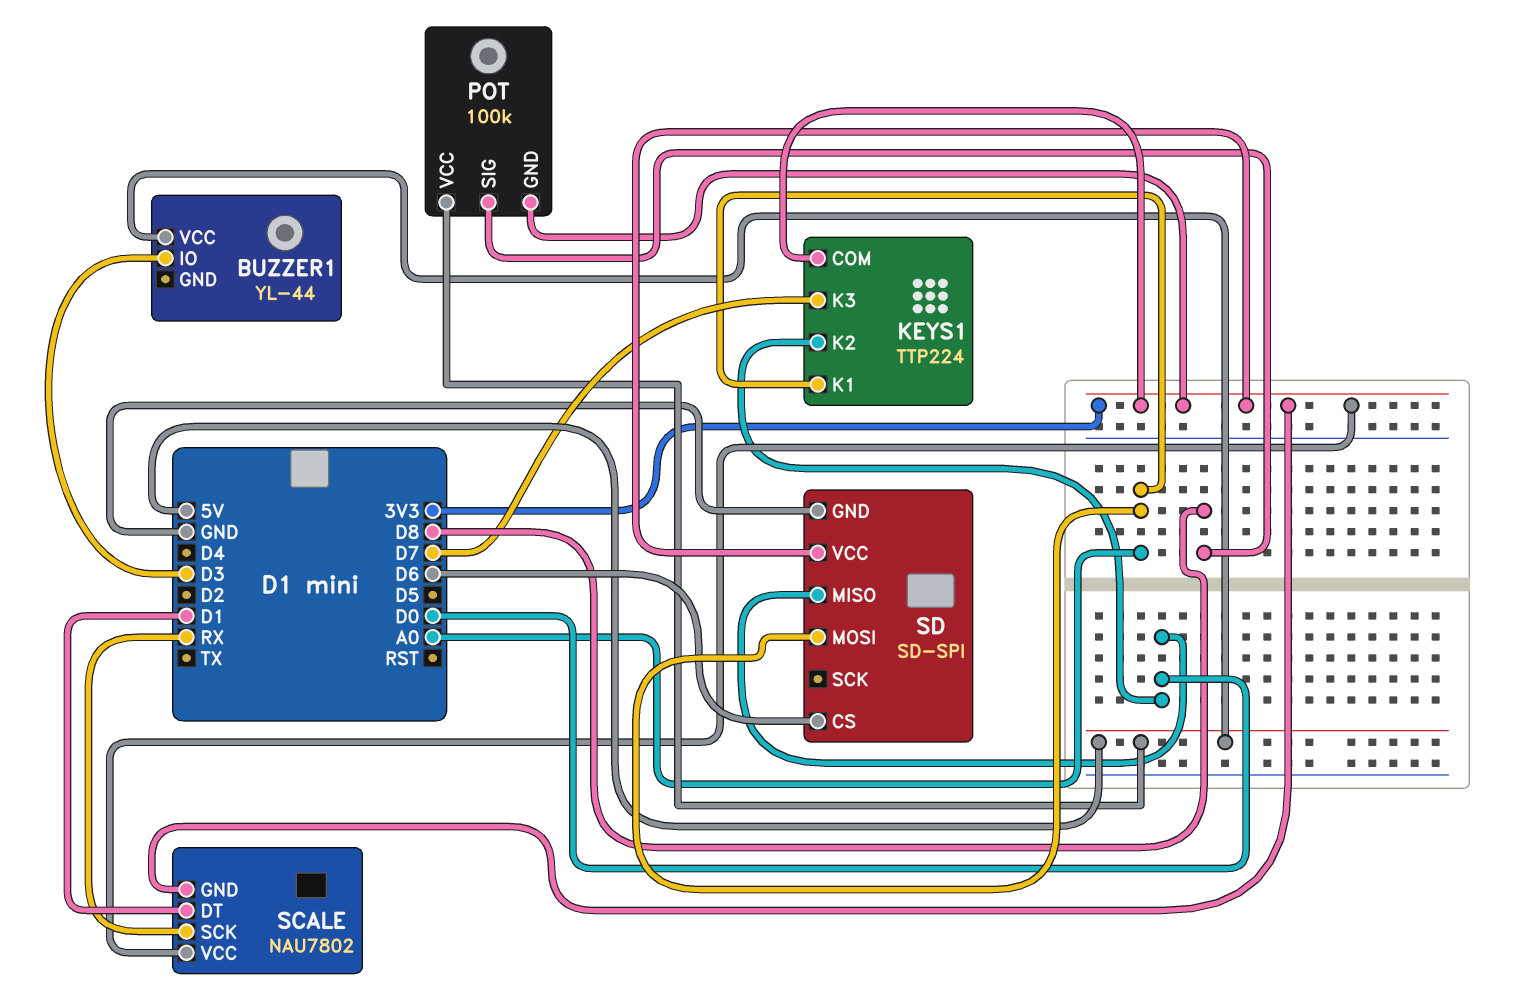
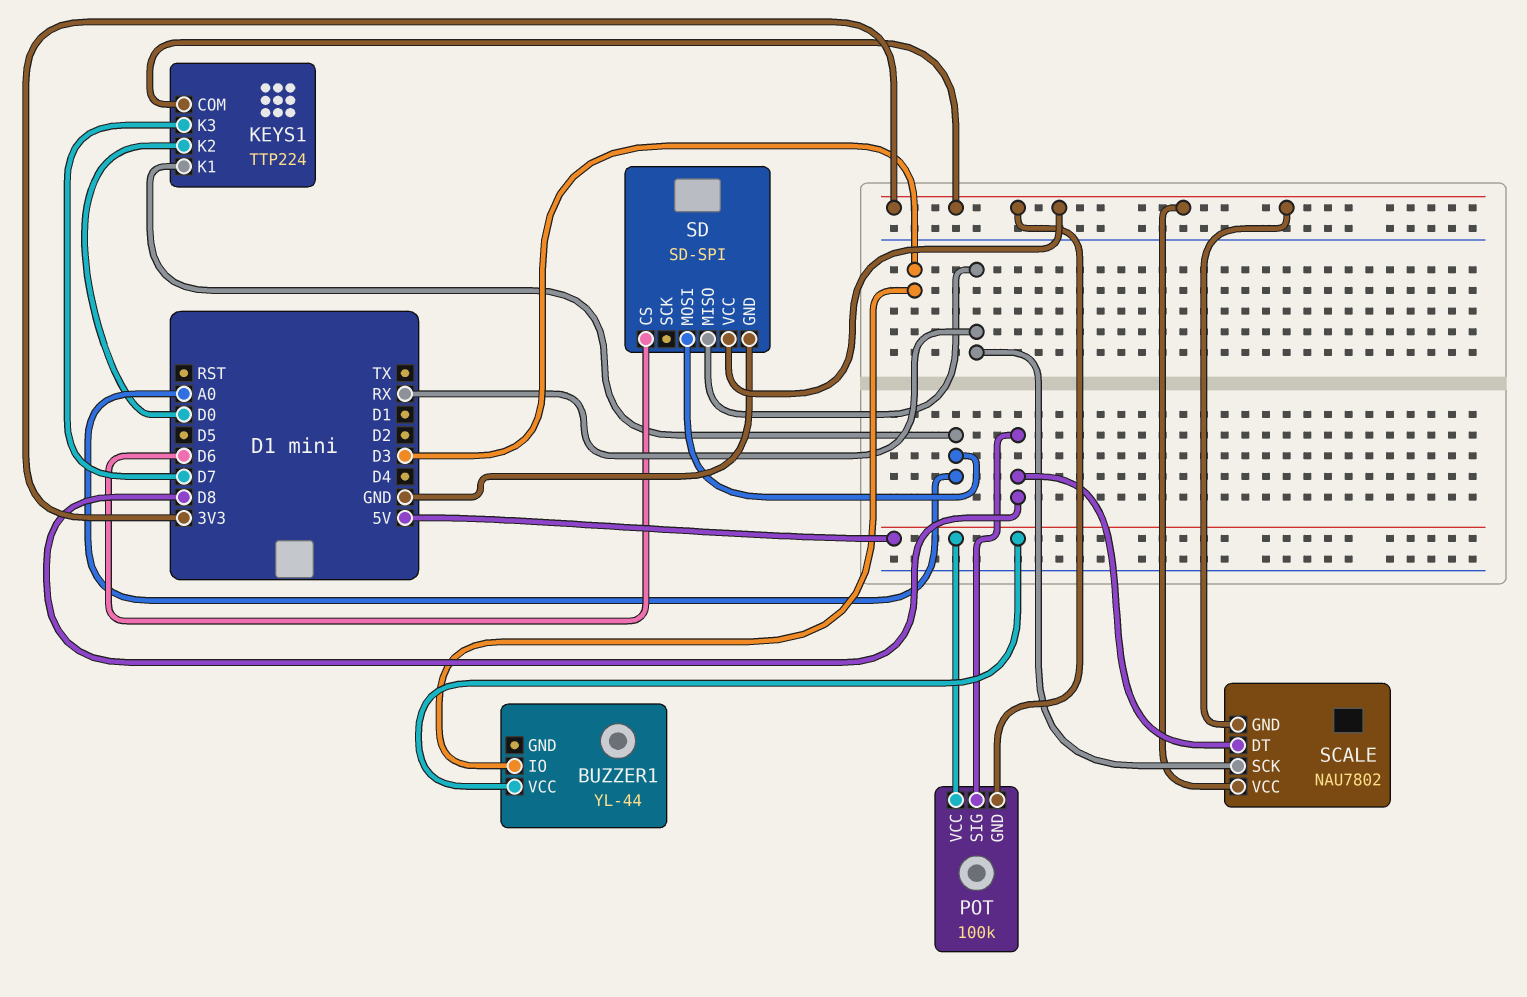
SCALE pin DT: D1 -> D8
SD pin MISO: D0 -> RX

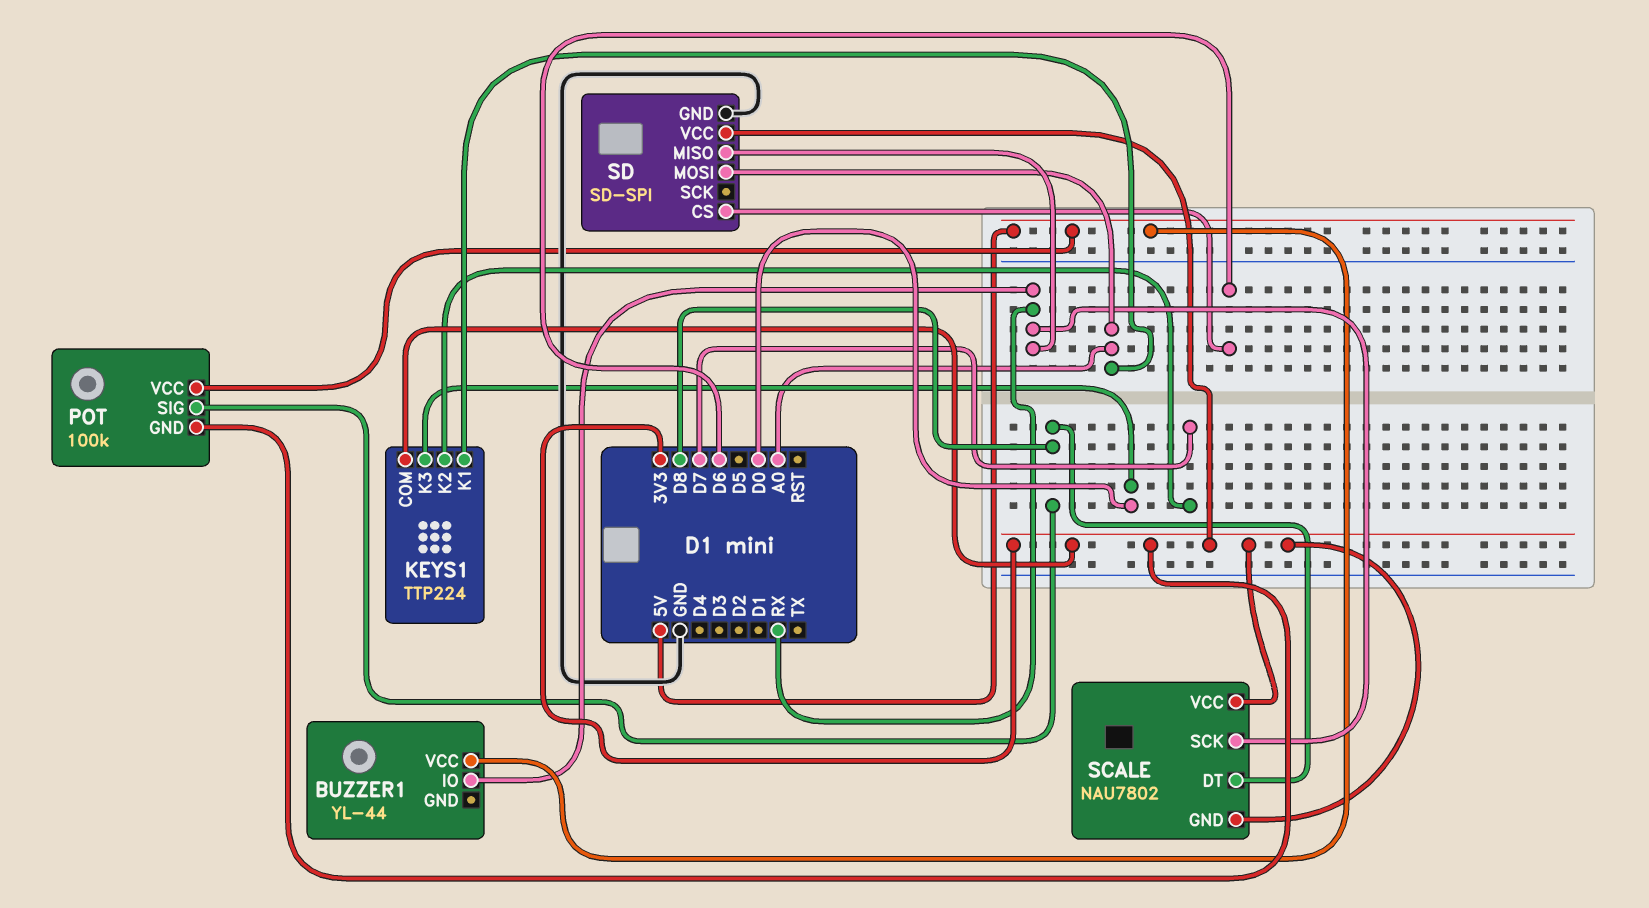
BUZZER1 pin IO: D3 -> RX
KEYS1 pin K2: D0 -> D7
KEYS1 pin K3: D7 -> D0

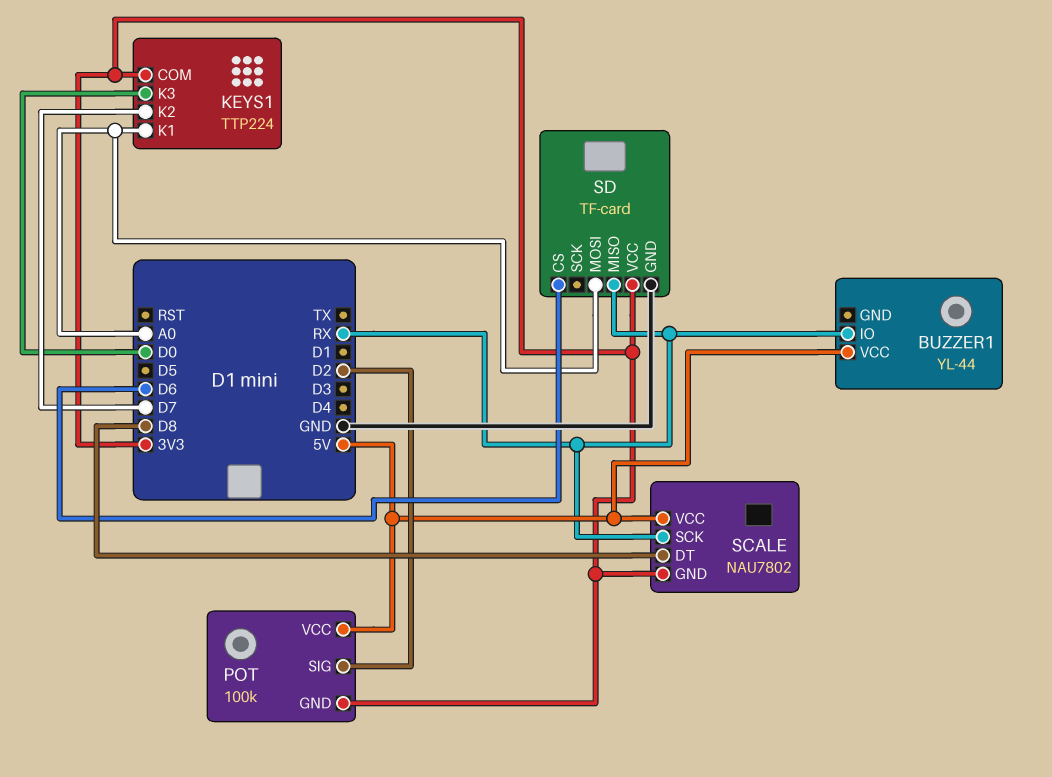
POT pin SIG: D8 -> D2
SCALE pin VCC: 3V3 -> 5V
SD: SD-SPI -> TF-card

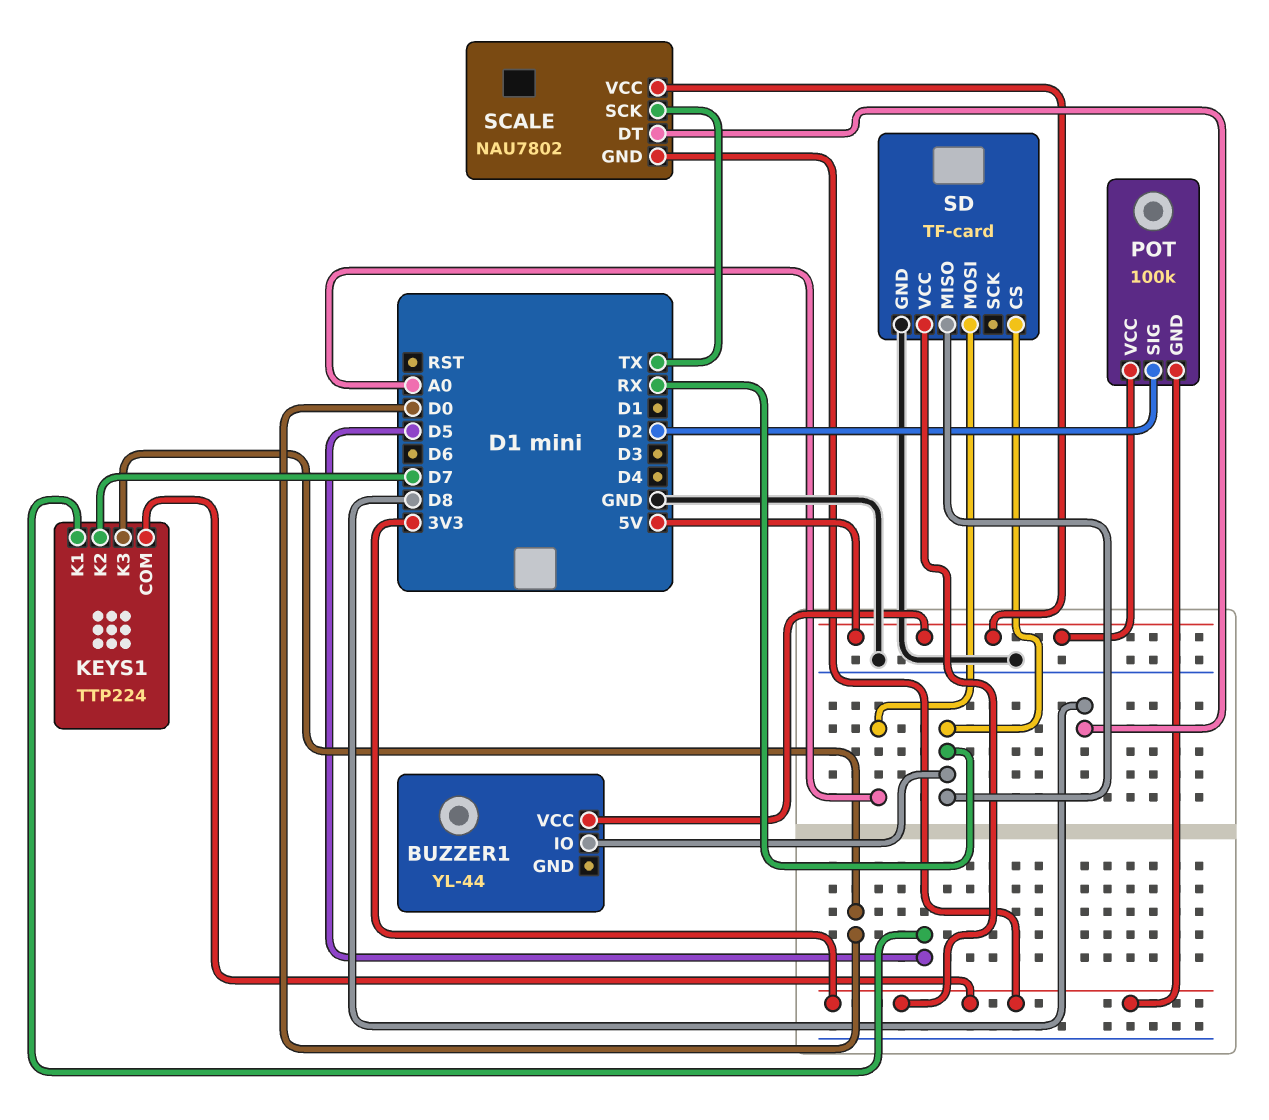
KEYS1 pin K1: A0 -> D5
SCALE pin SCK: RX -> TX
SD pin CS: D6 -> RX

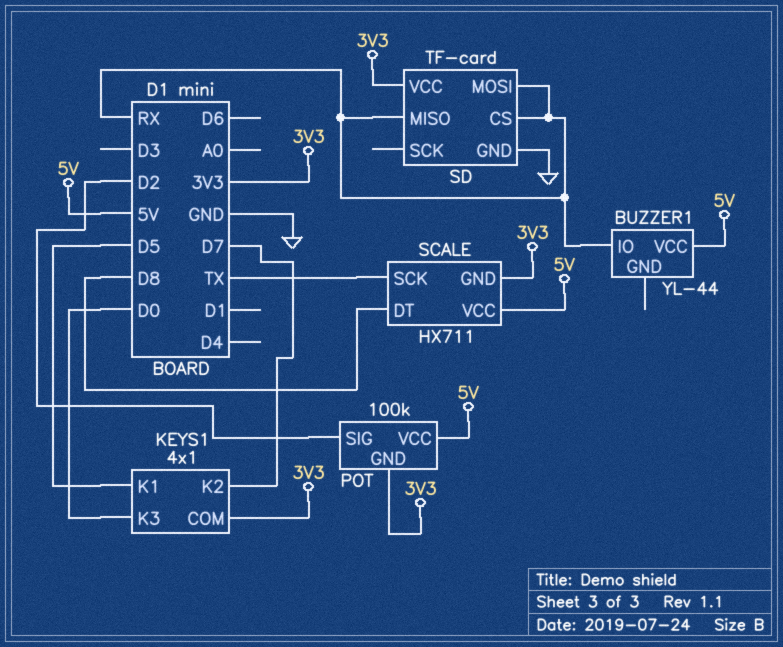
KEYS1: TTP224 -> 4x1
SCALE: NAU7802 -> HX711
SD pin MOSI: A0 -> RX

